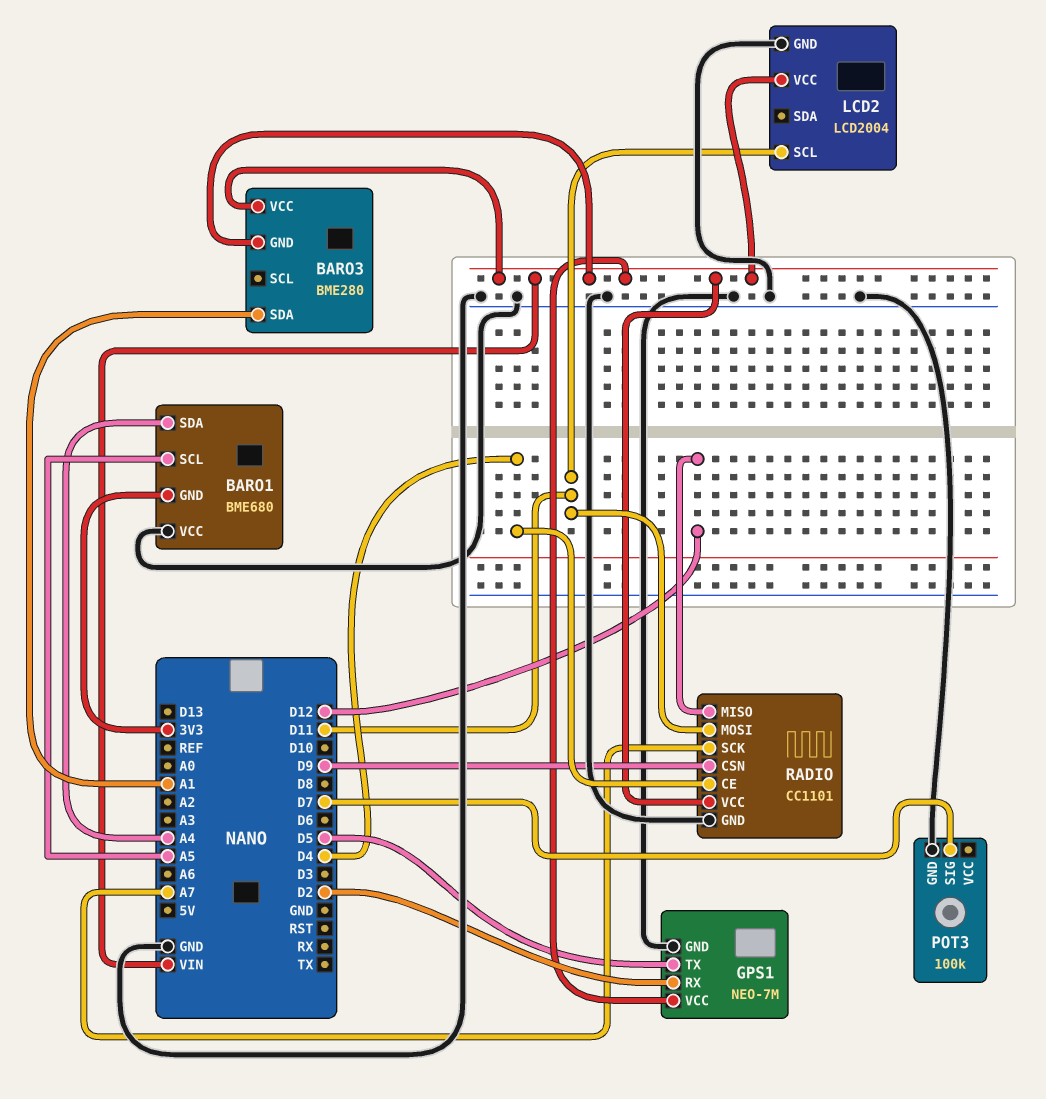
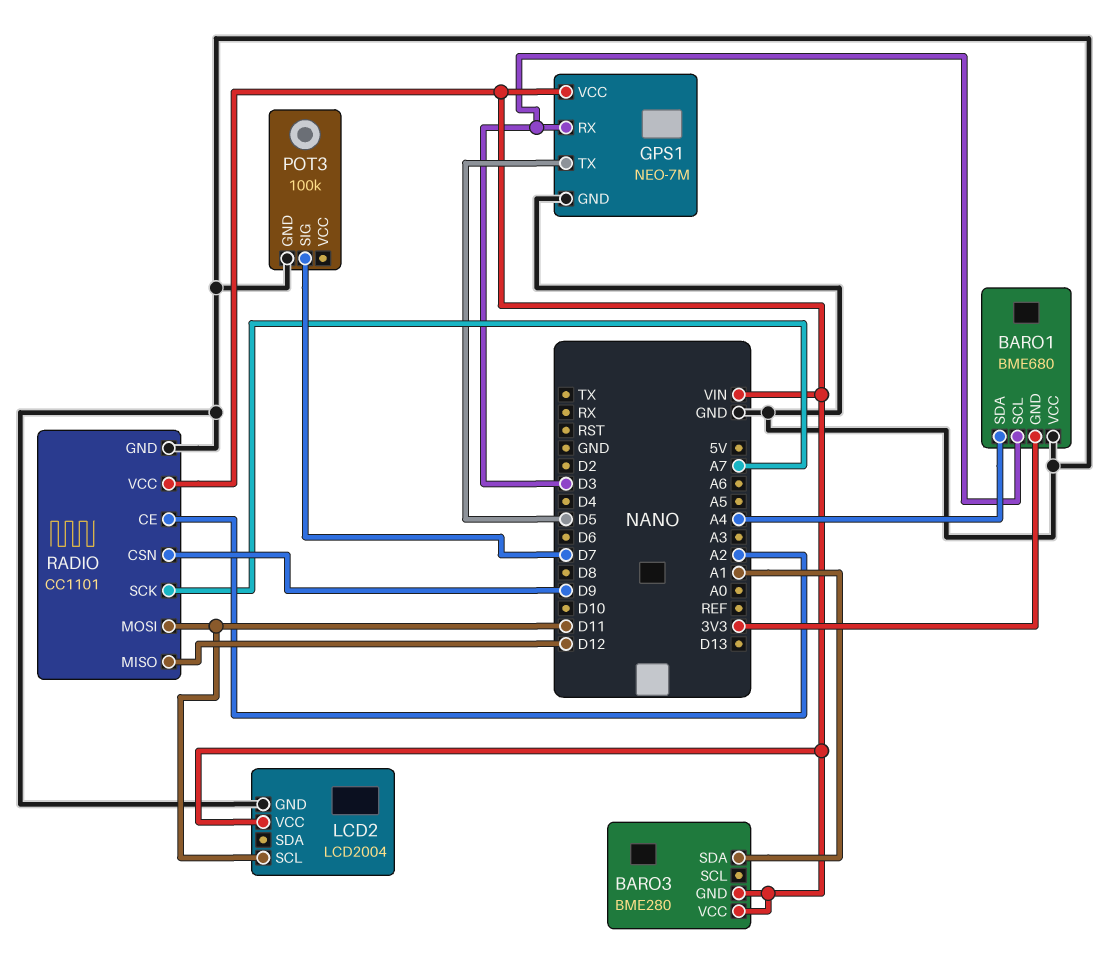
BARO1 pin SCL: A5 -> D3
GPS1 pin RX: D2 -> D3
RADIO pin CE: D4 -> A2

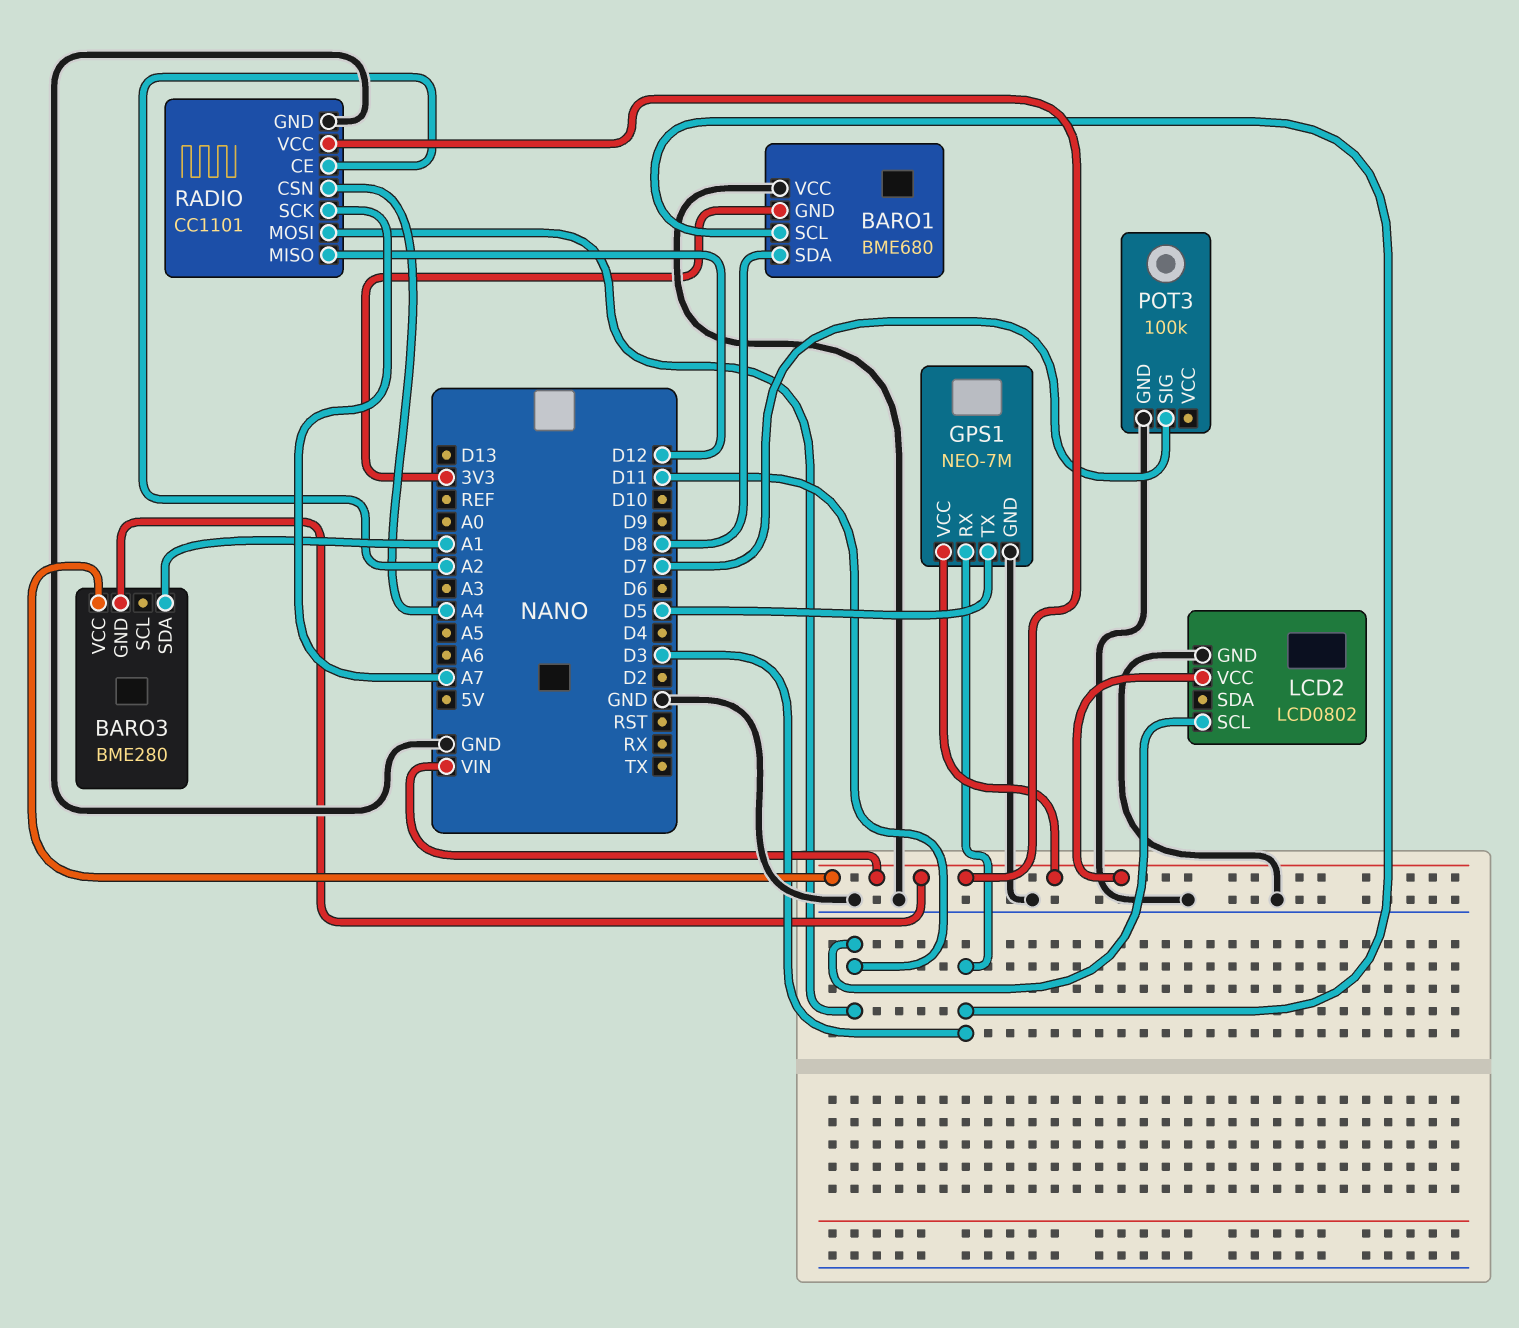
BARO1 pin SDA: A4 -> D8
LCD2: LCD2004 -> LCD0802
RADIO pin CSN: D9 -> A4

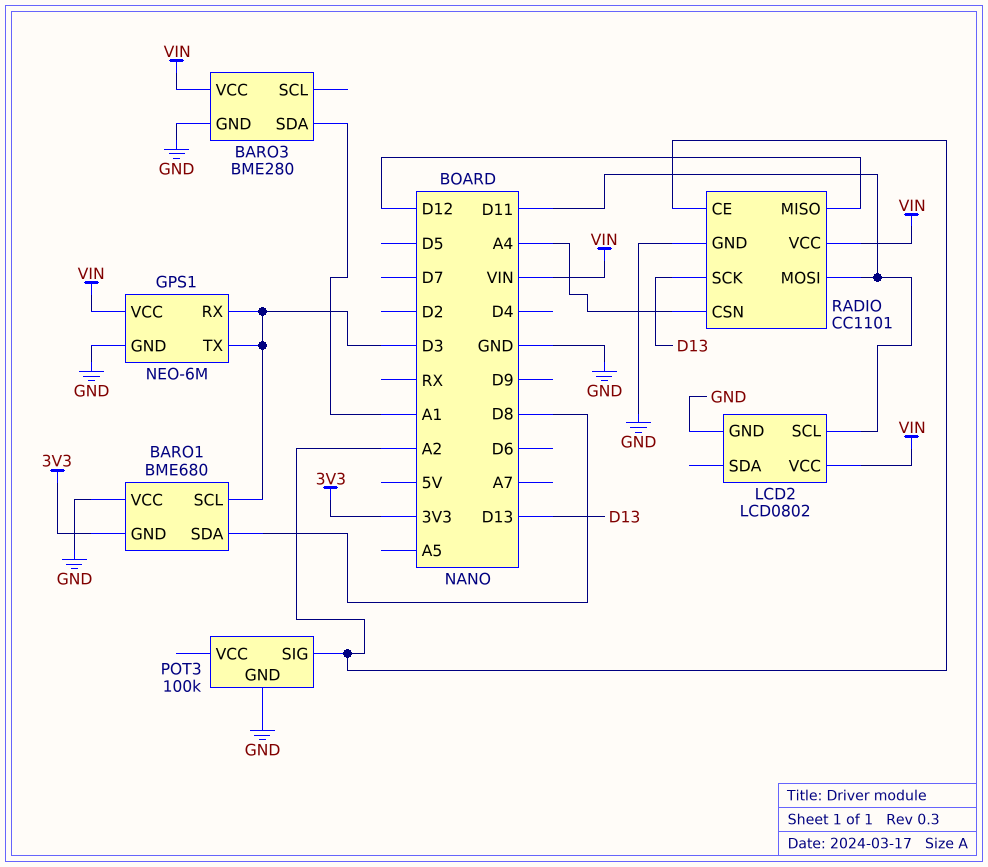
BARO3 pin GND: VIN -> GND
GPS1: NEO-7M -> NEO-6M
GPS1 pin TX: D5 -> D3
POT3 pin SIG: D7 -> A2
RADIO pin SCK: A7 -> D13

